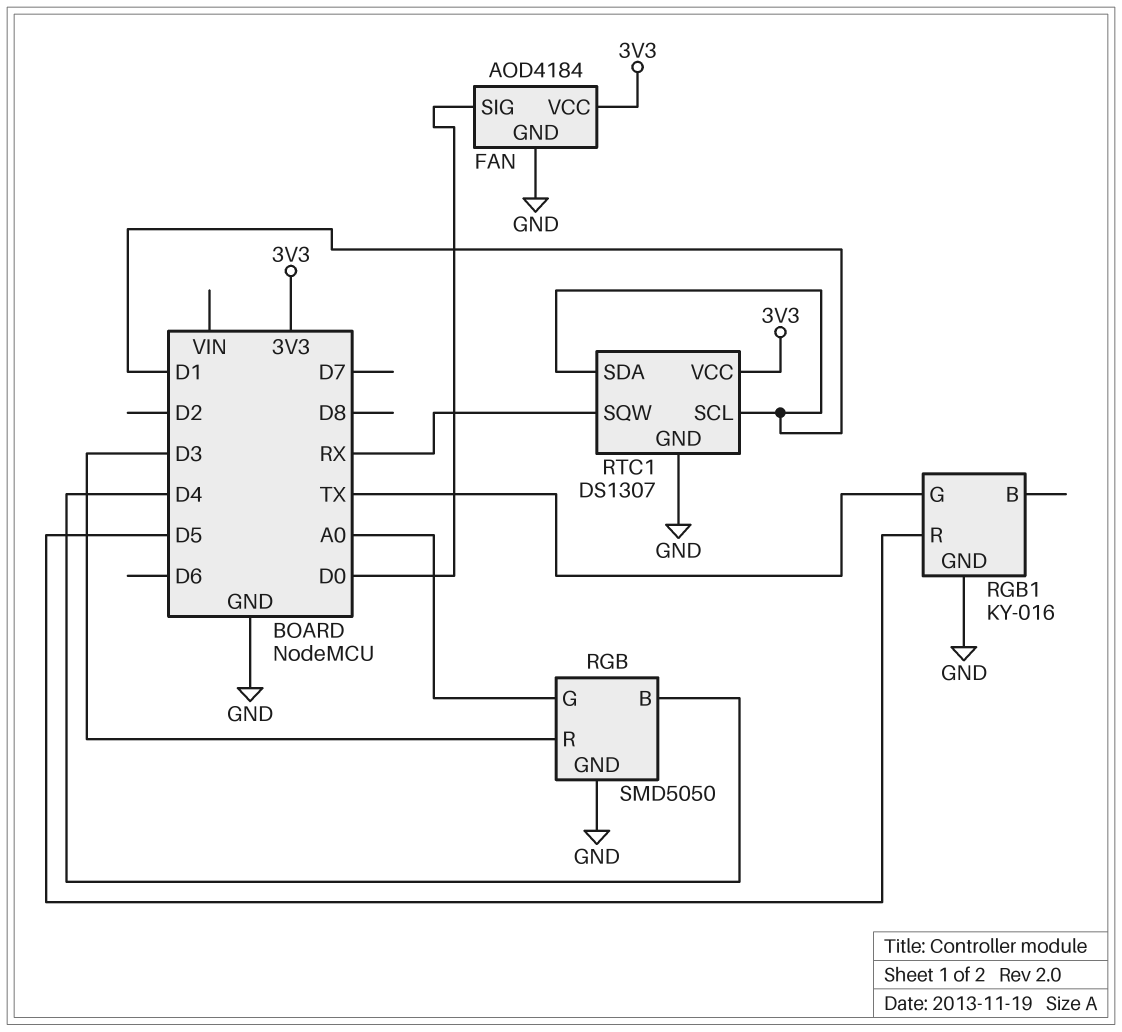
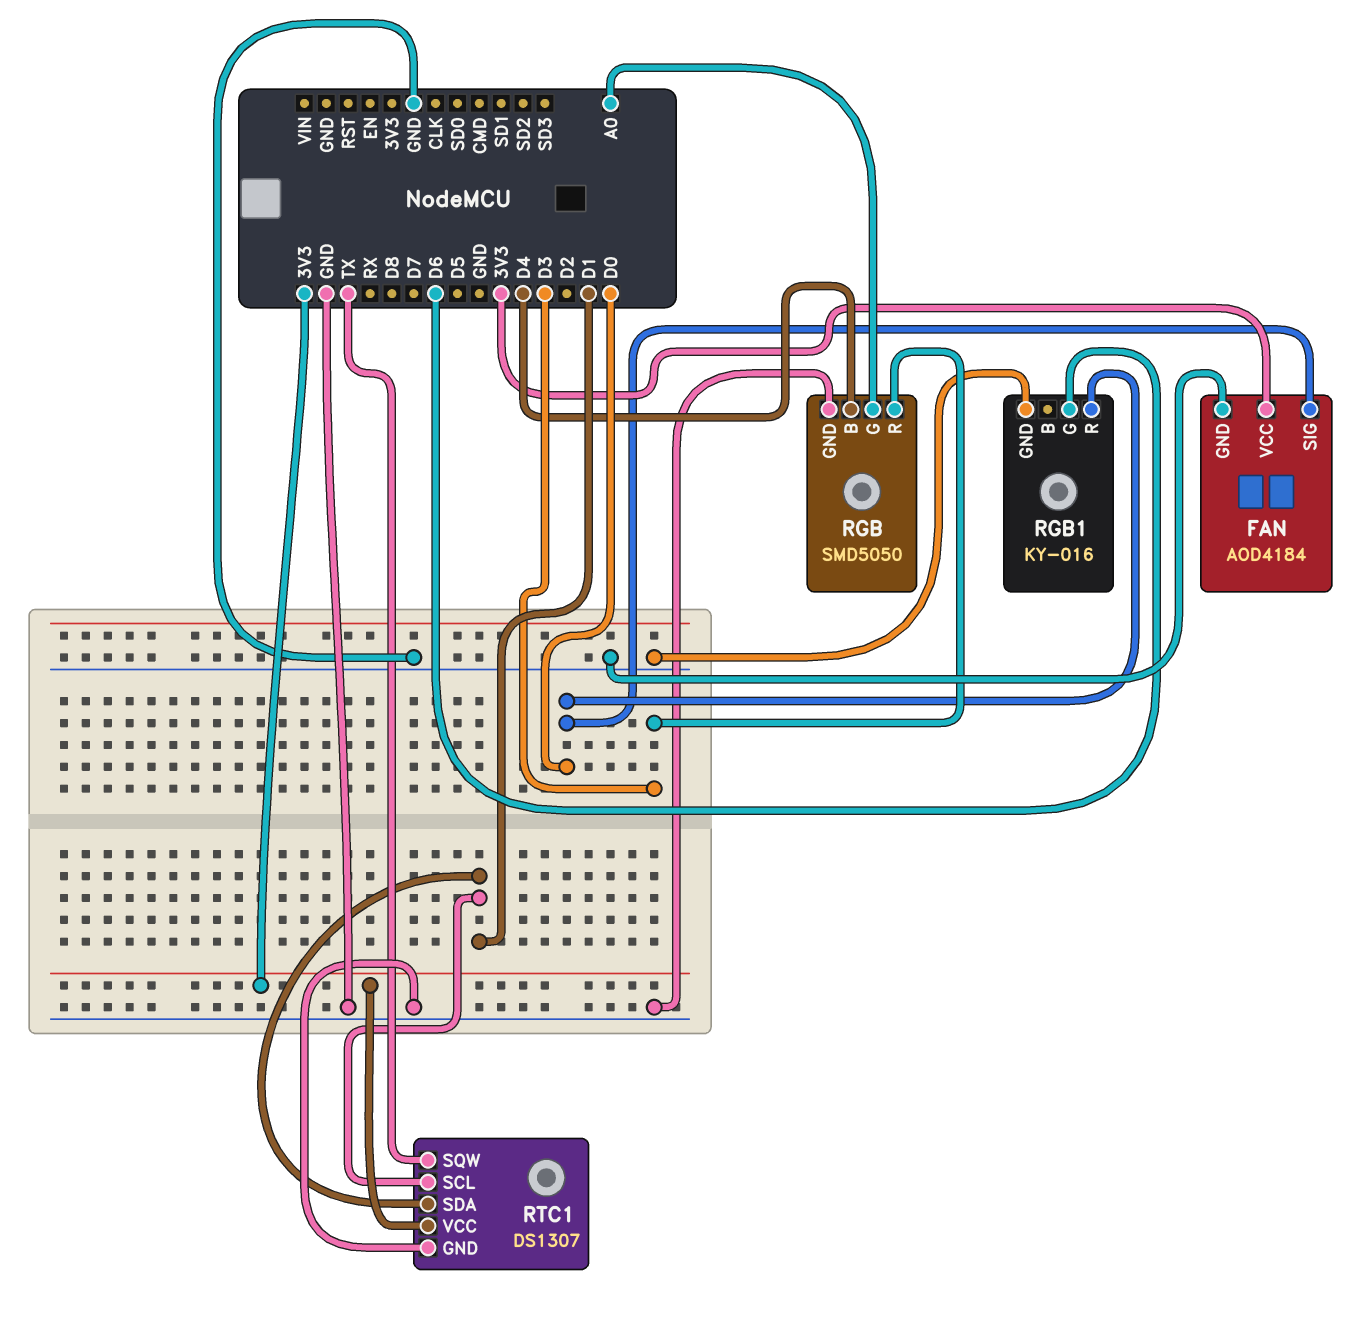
RGB1 pin G: TX -> D6
RGB1 pin R: D5 -> D0
RTC1 pin SQW: RX -> TX

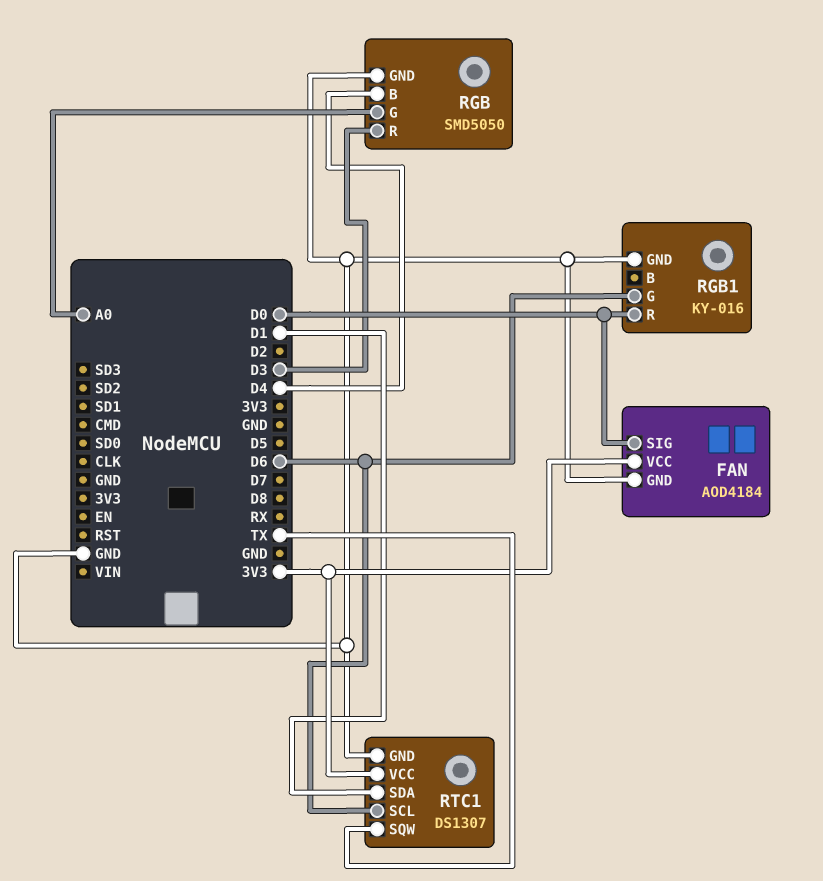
RTC1 pin SCL: D1 -> D6

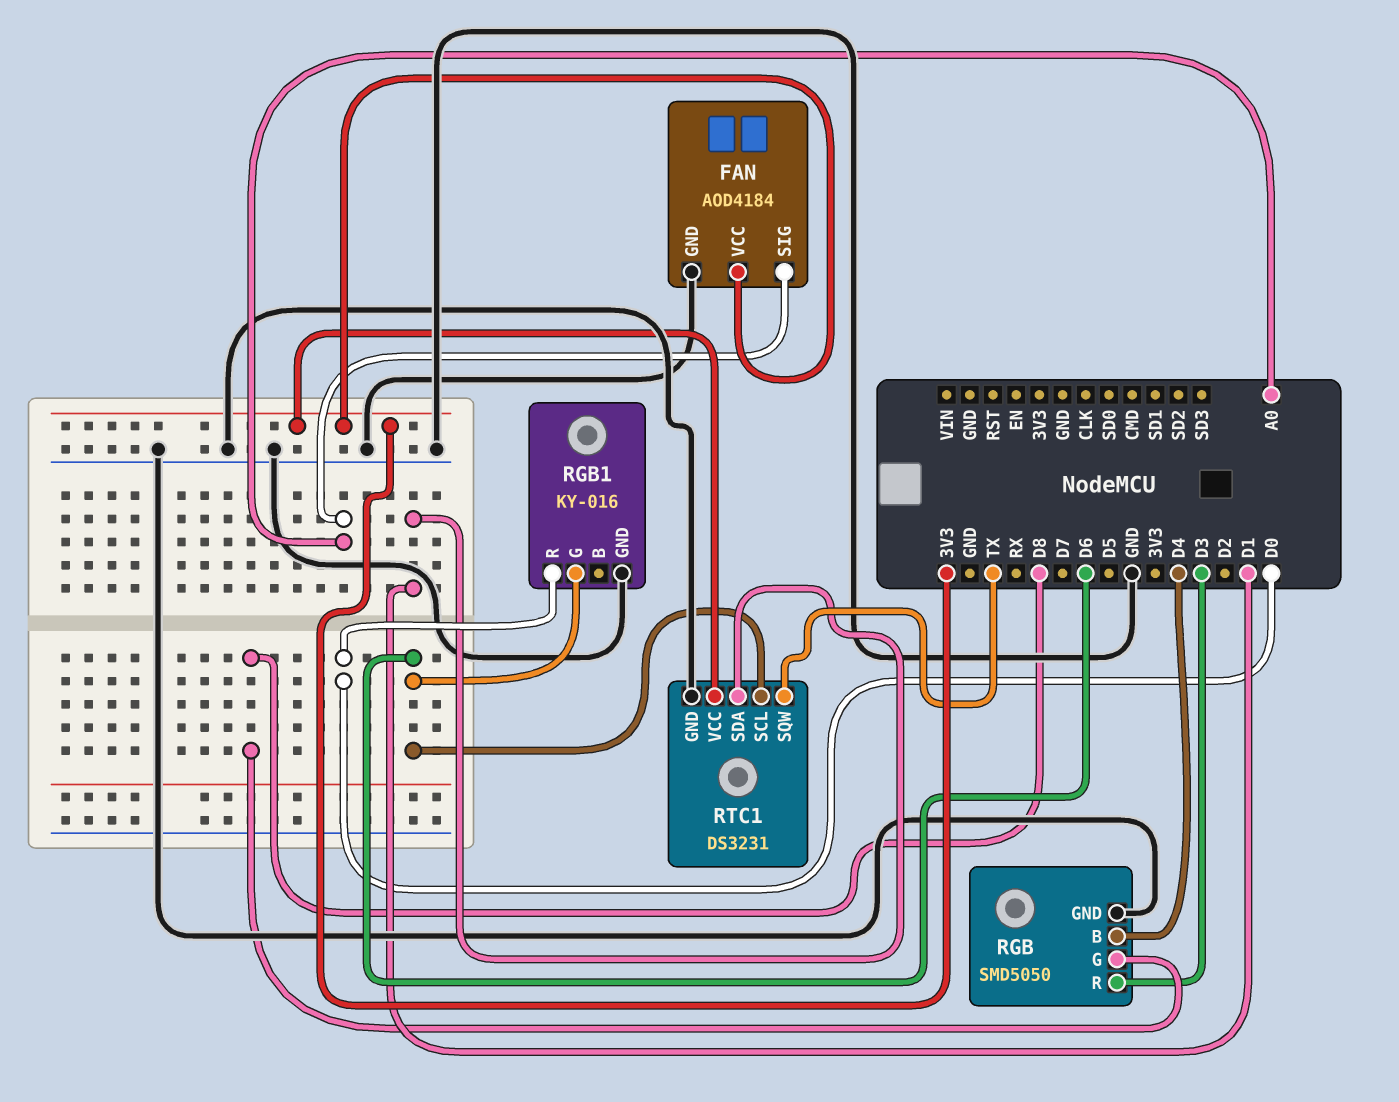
FAN pin SIG: D0 -> A0
RGB pin G: A0 -> D8
RTC1: DS1307 -> DS3231

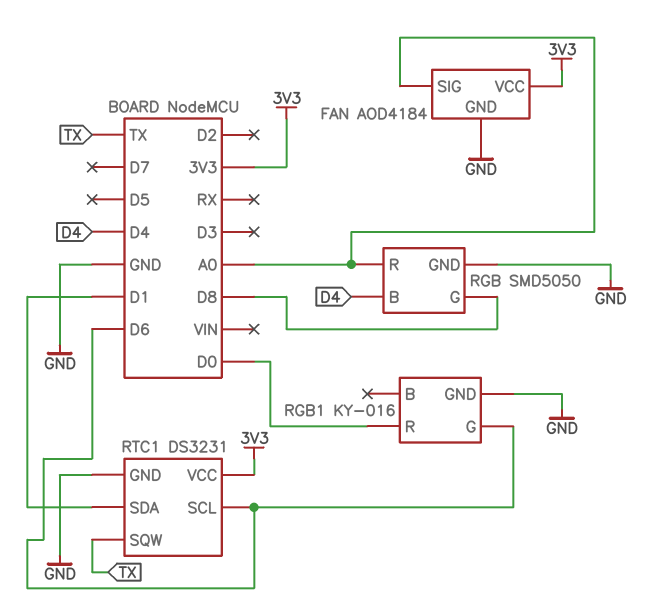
RGB pin R: D3 -> A0

